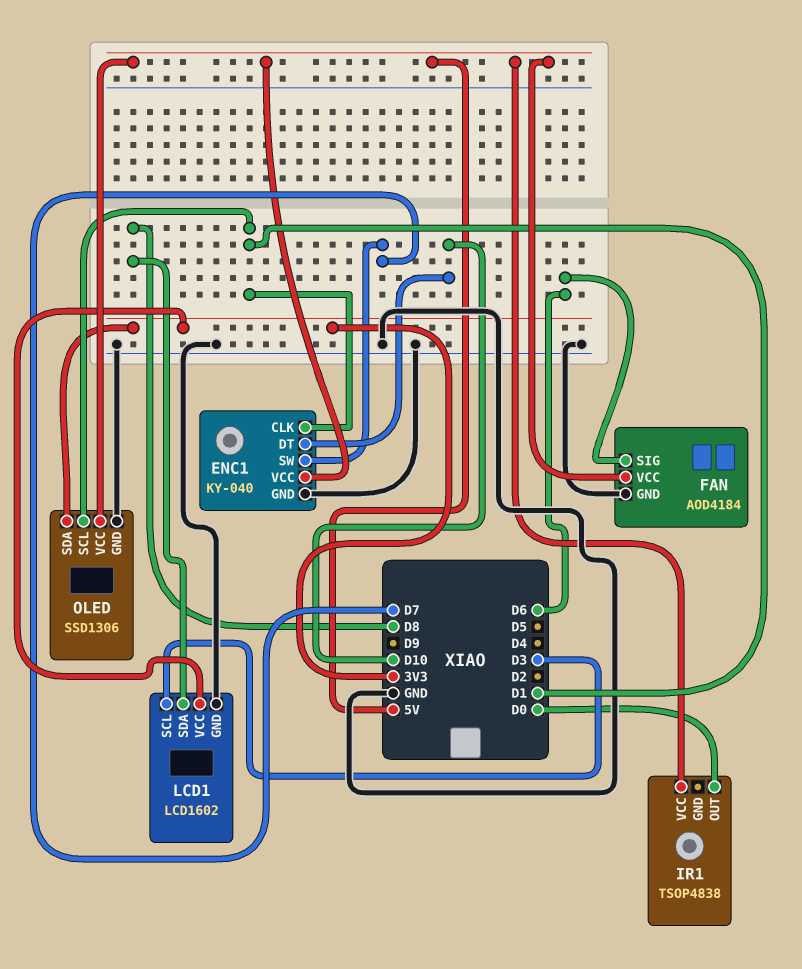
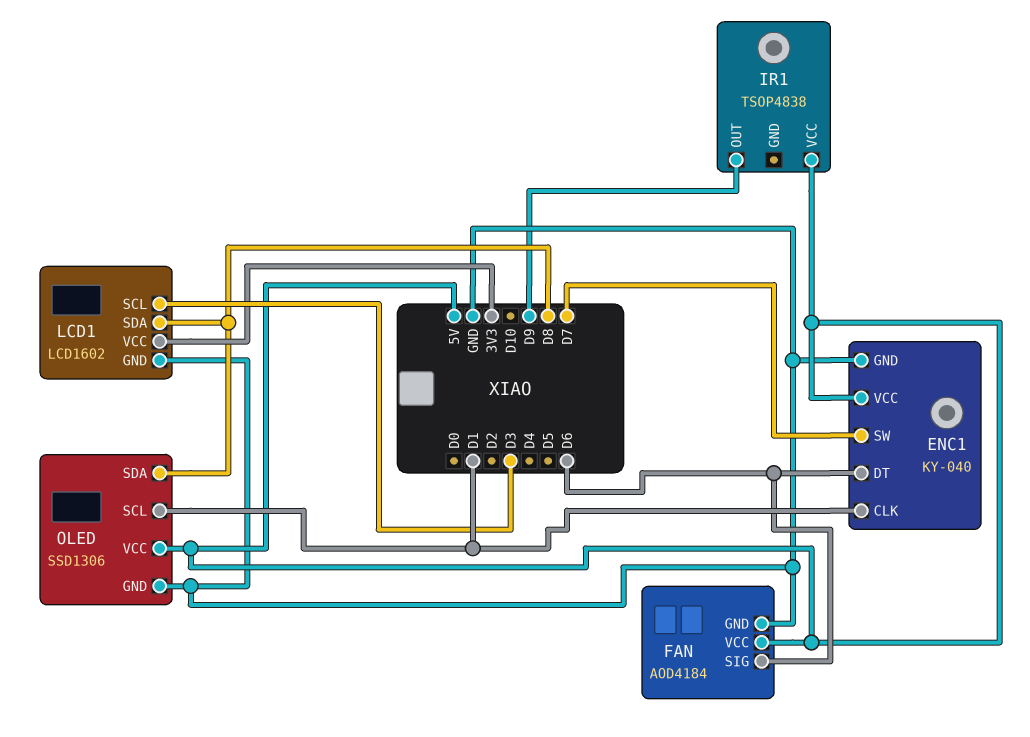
ENC1 pin DT: D10 -> D6
IR1 pin OUT: D0 -> D9
OLED pin SDA: 3V3 -> D8

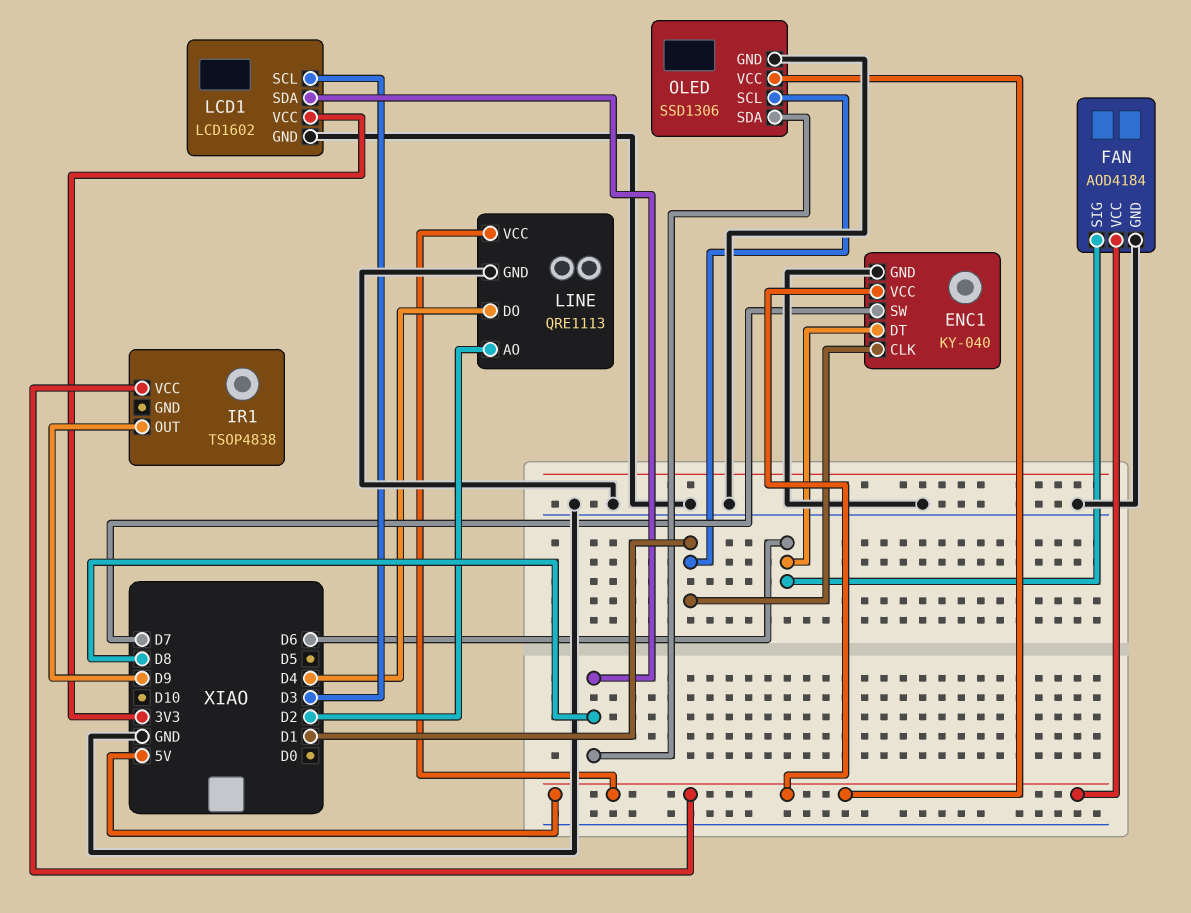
LINE: none -> QRE1113
LINE pin AO: none -> D2
LINE pin DO: none -> D4
LINE pin GND: none -> GND
LINE pin VCC: none -> 5V

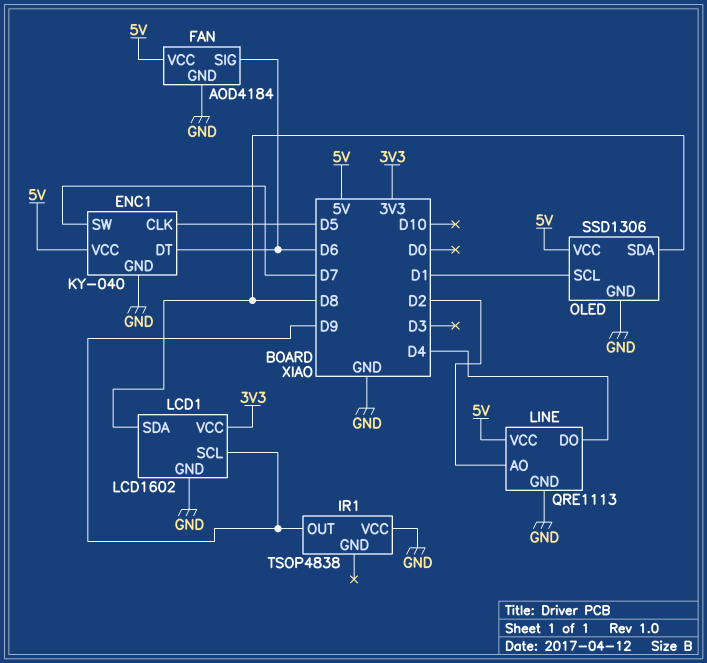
ENC1 pin CLK: D1 -> D5
IR1 pin VCC: 5V -> GND
LCD1 pin SCL: D3 -> D9

